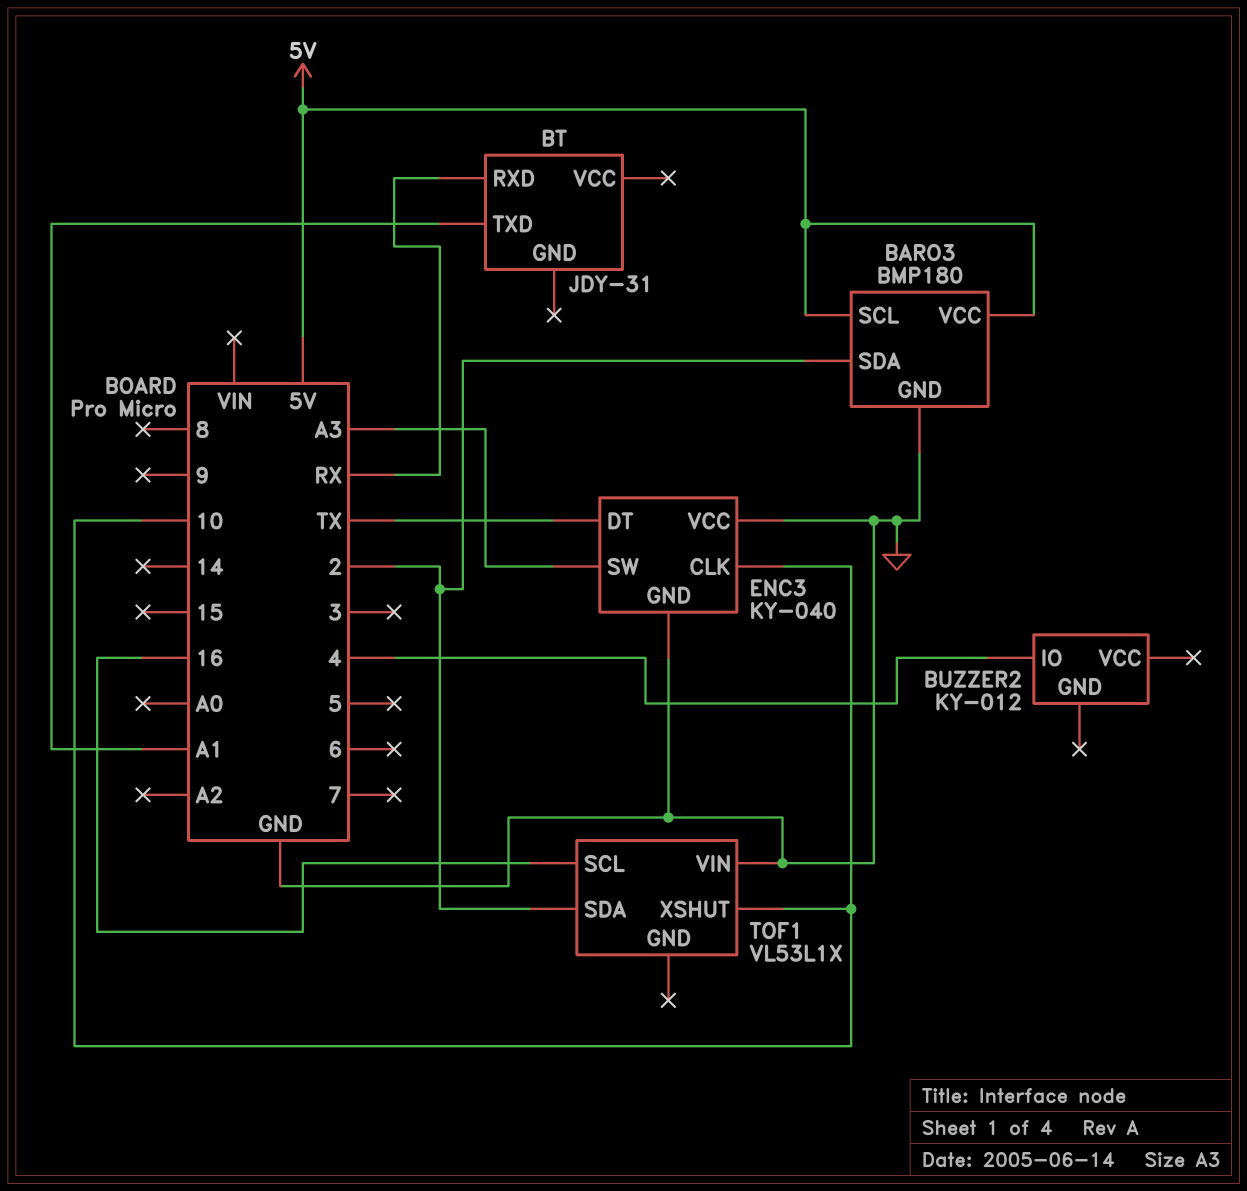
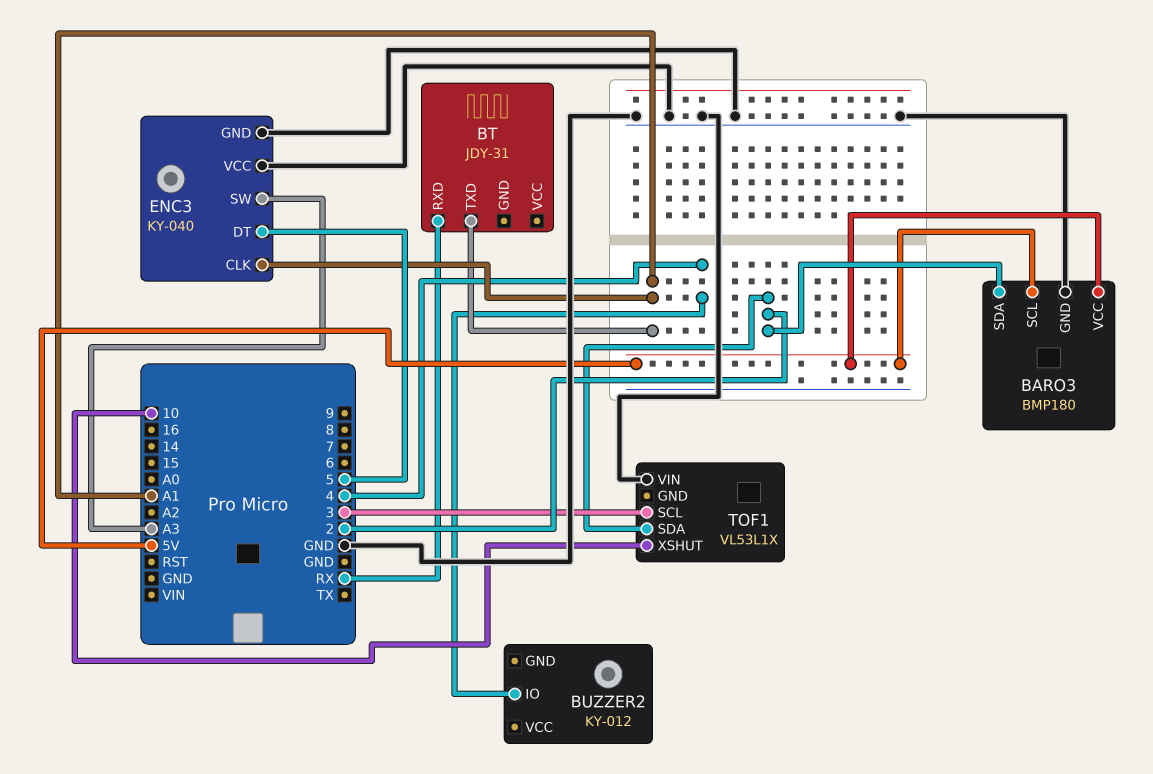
ENC3 pin CLK: 10 -> A1
ENC3 pin DT: TX -> 5
TOF1 pin SCL: 16 -> 3

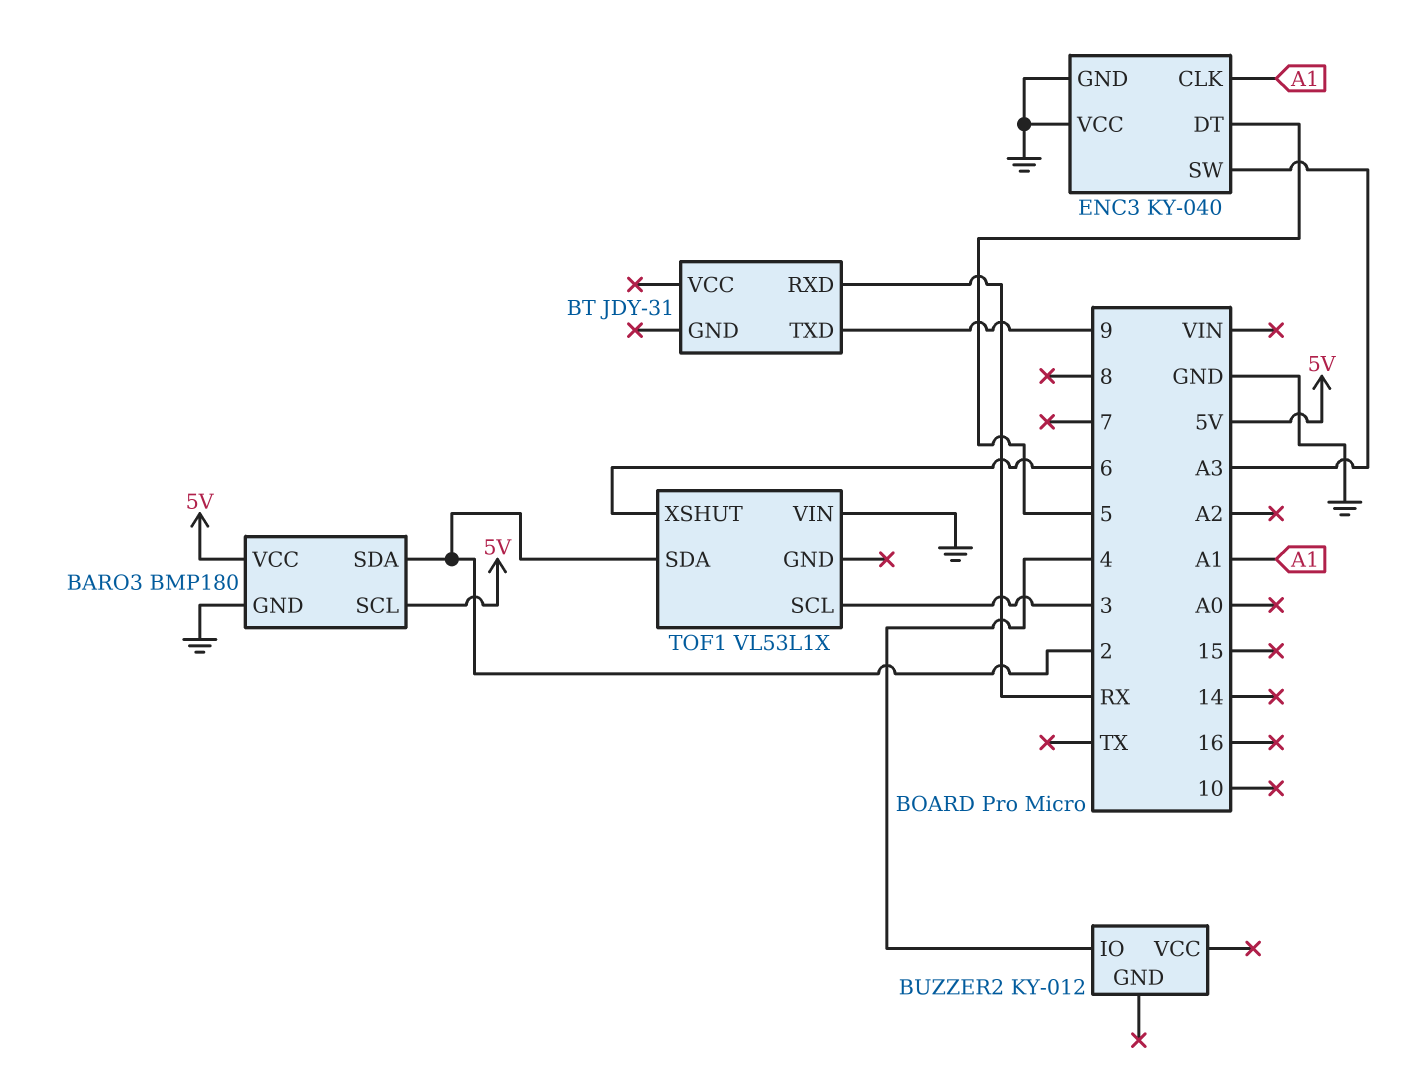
BT pin TXD: A1 -> 9
TOF1 pin XSHUT: 10 -> 6

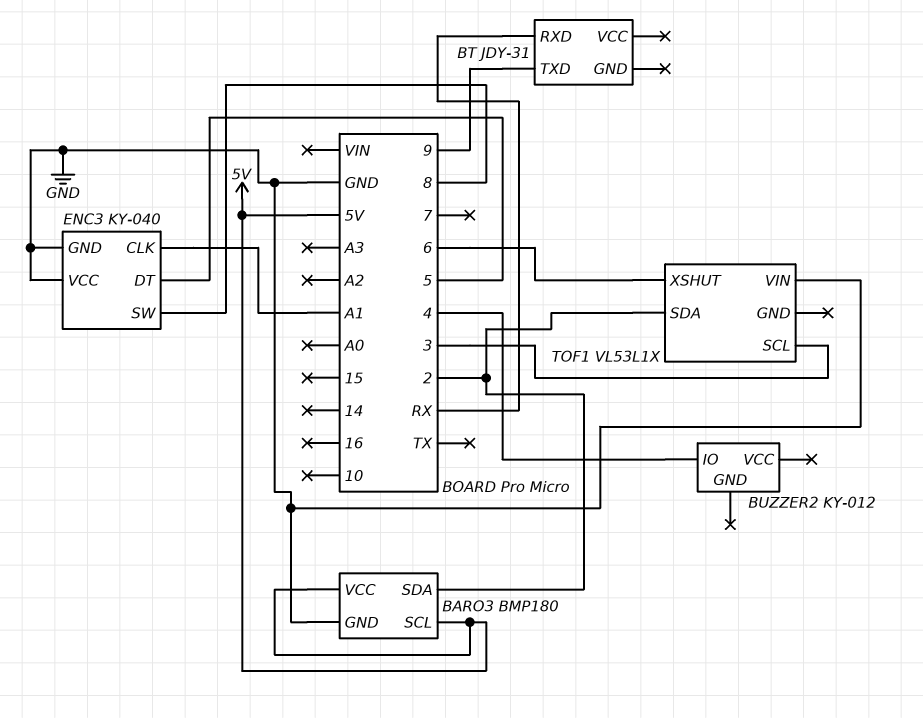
ENC3 pin SW: A3 -> 8

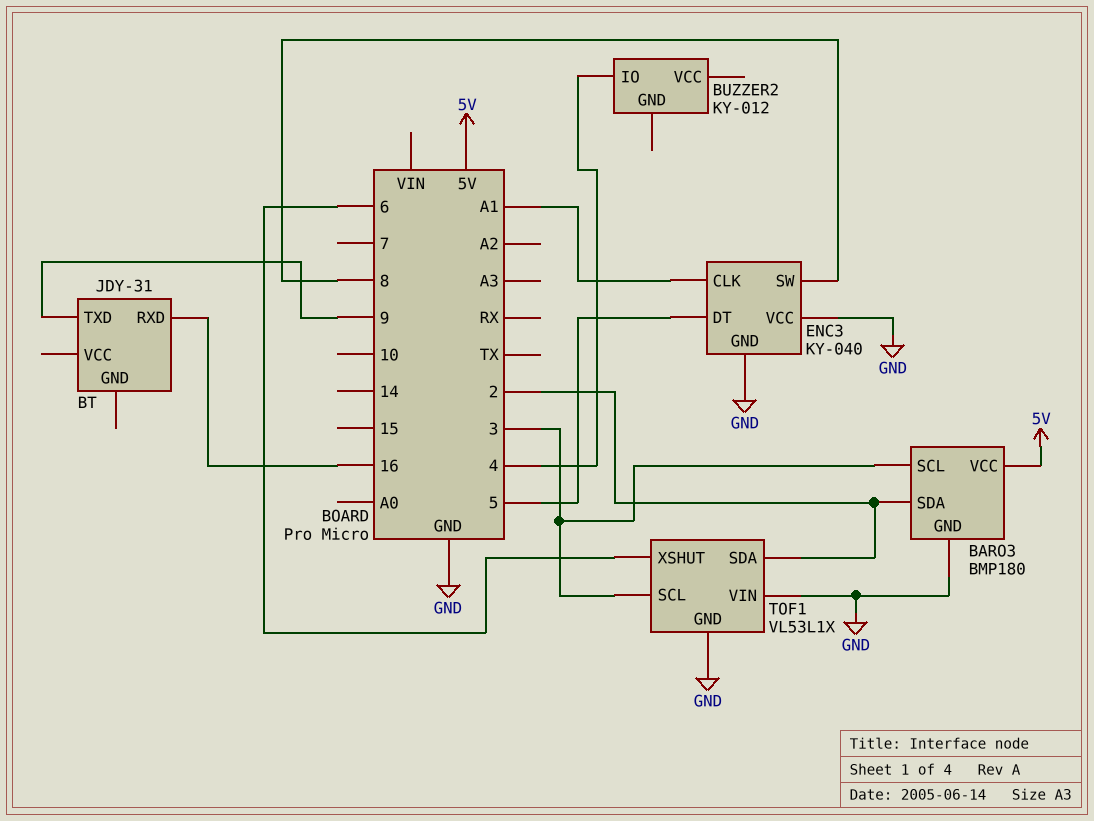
BARO3 pin SCL: 5V -> 3
BT pin RXD: RX -> 16
TOF1 pin GND: none -> GND

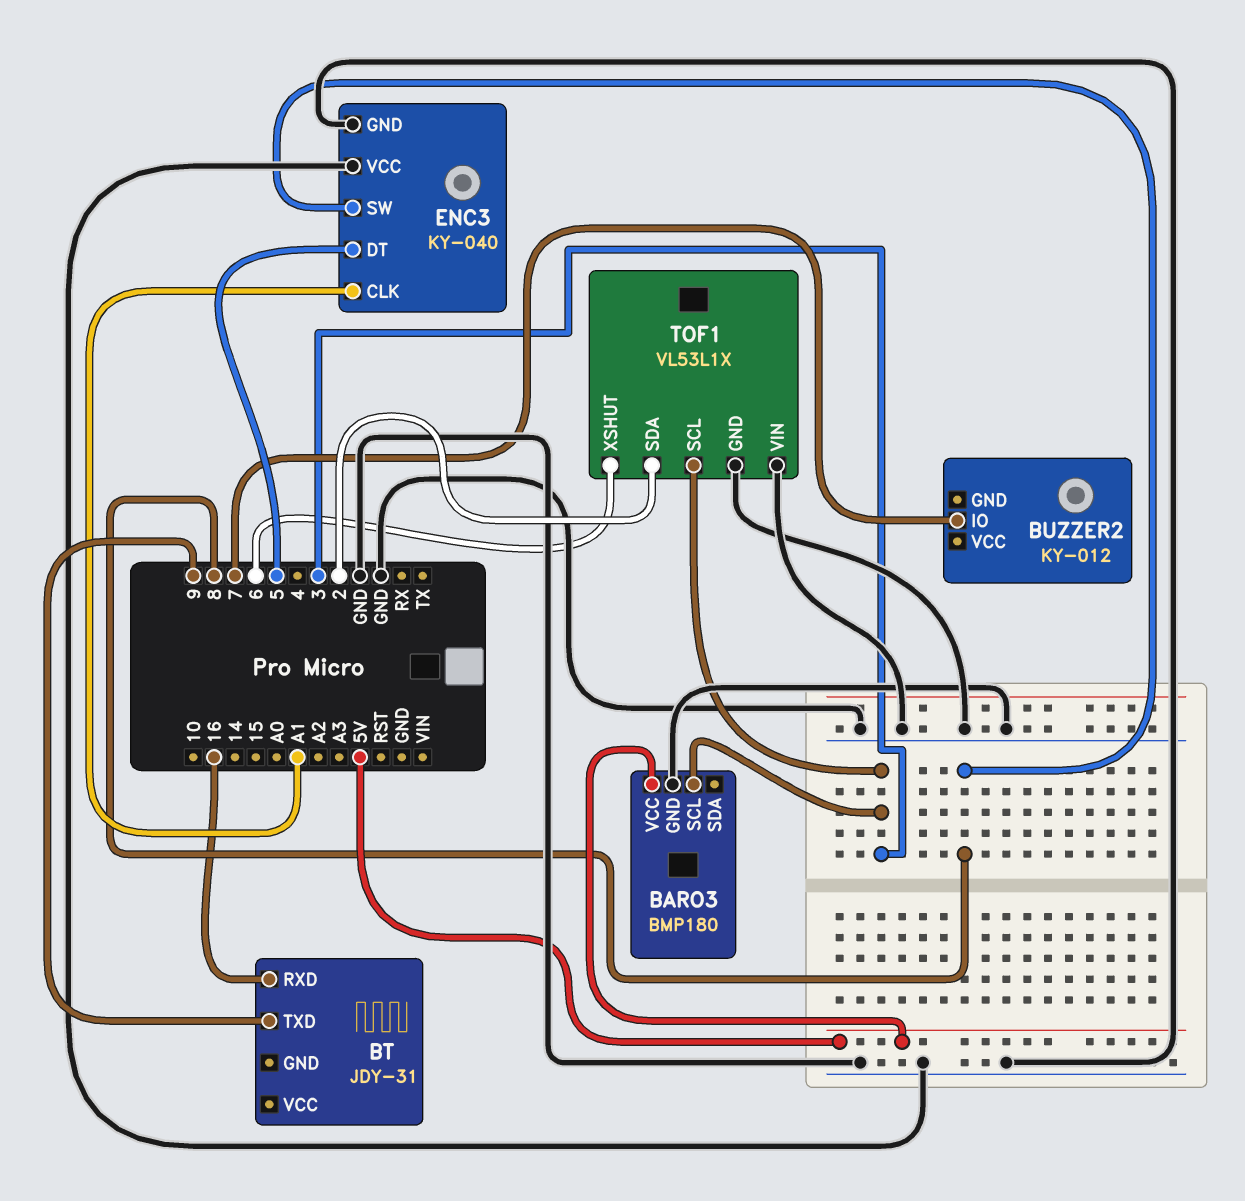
BARO3 pin SDA: 2 -> none
BUZZER2 pin IO: 4 -> 7

